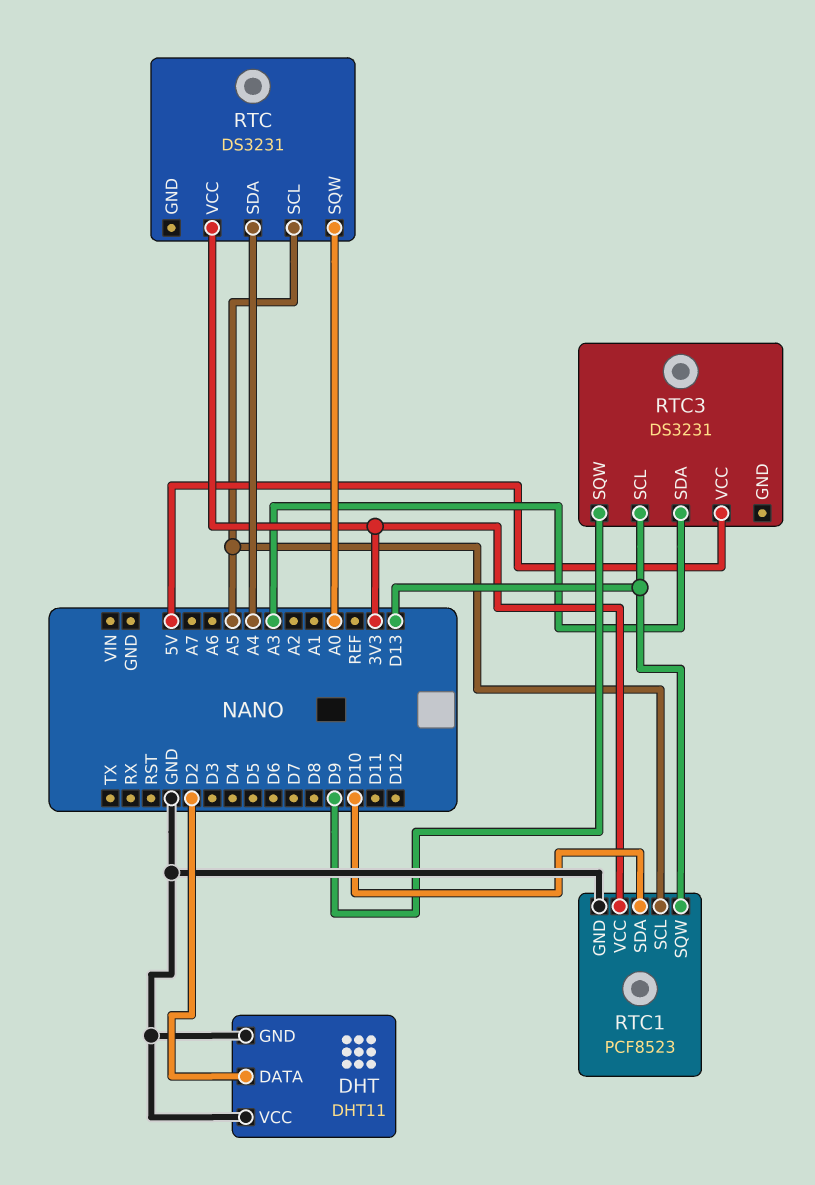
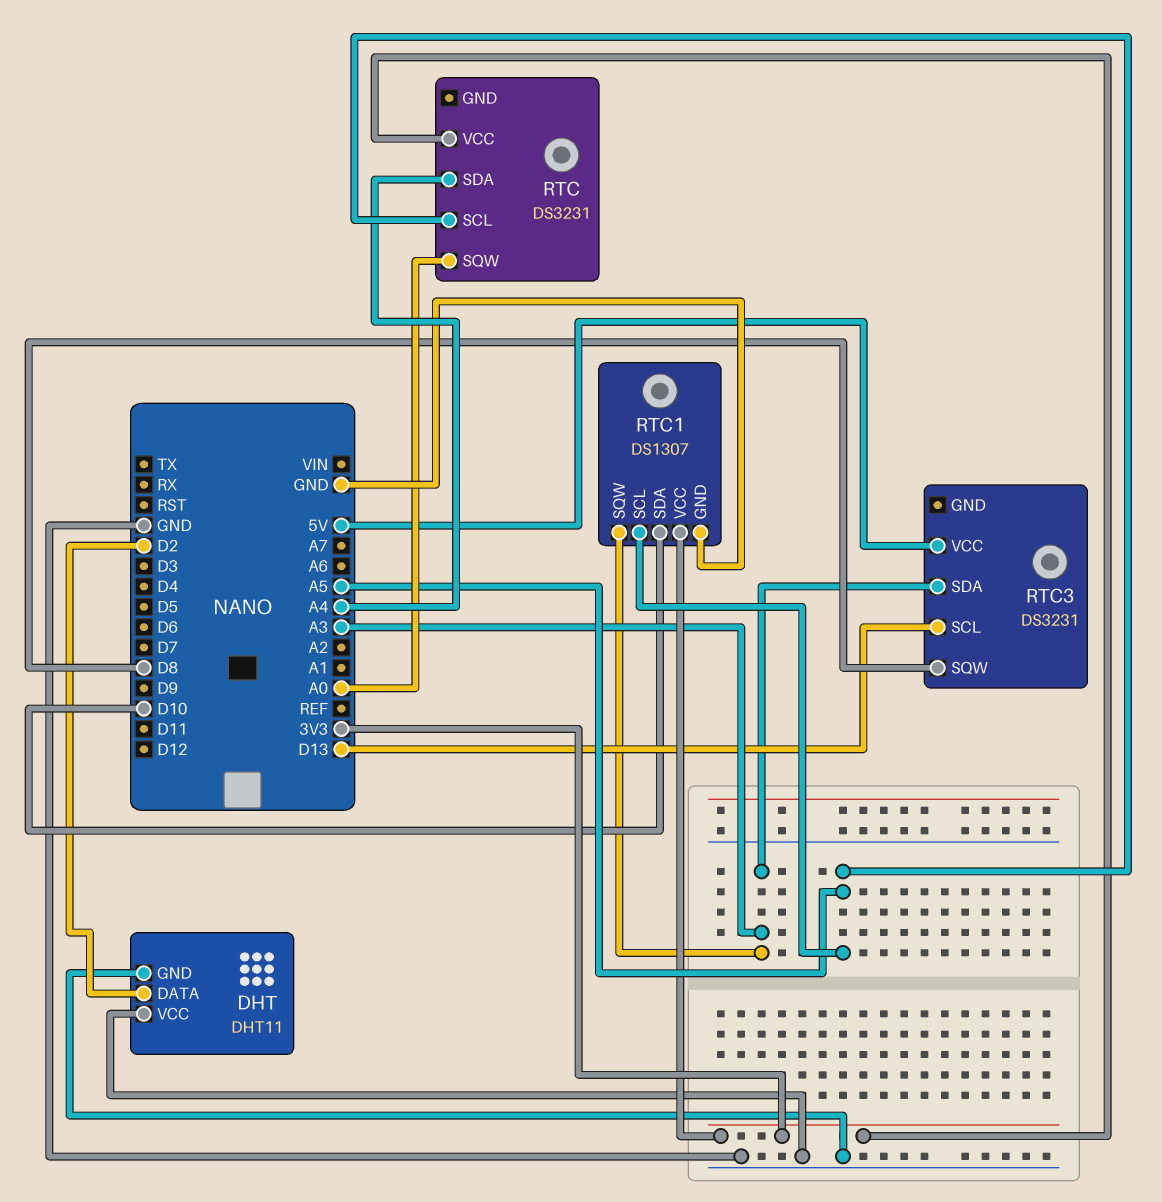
RTC1: PCF8523 -> DS1307
RTC1 pin SQW: D13 -> A3
RTC3 pin SQW: D9 -> D8

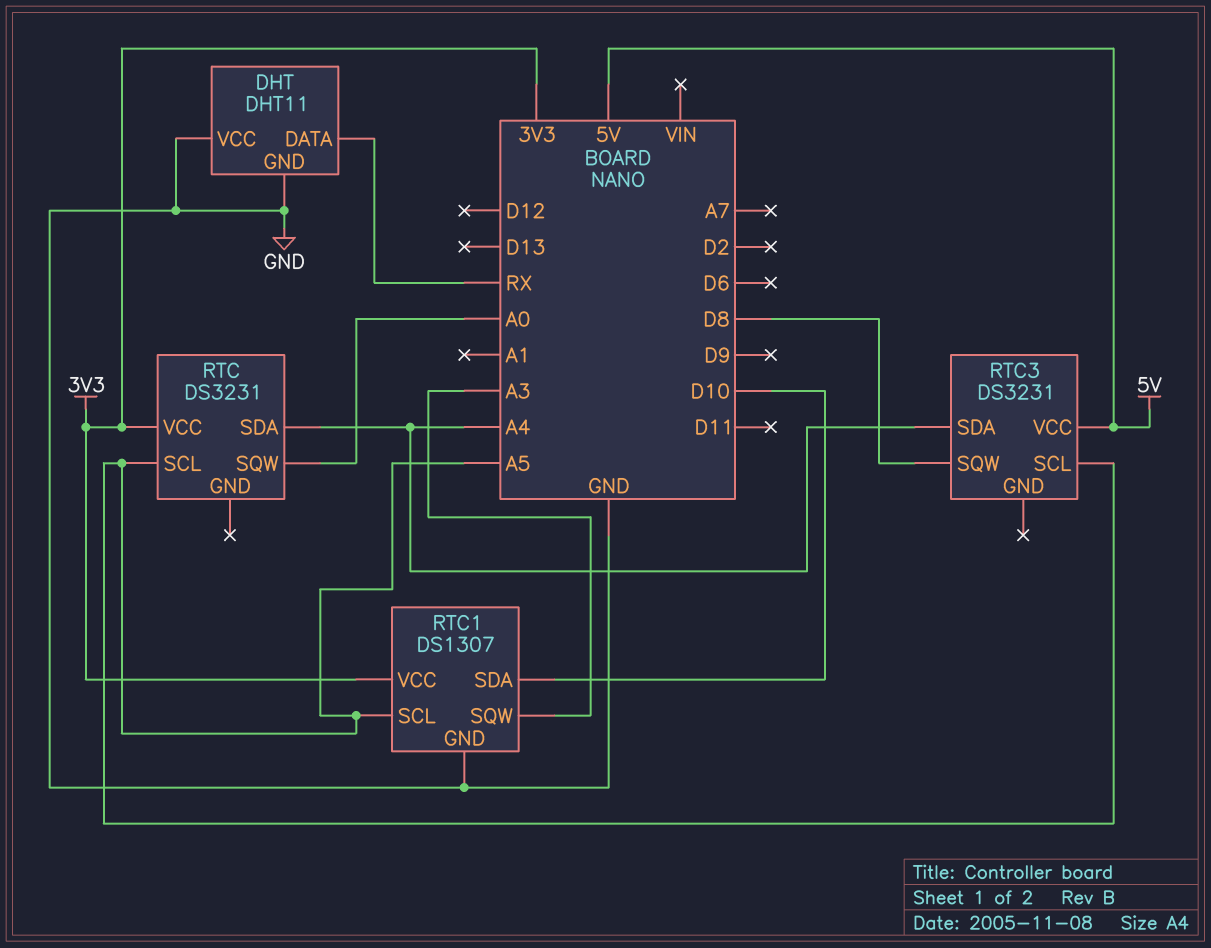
DHT pin DATA: D2 -> RX
RTC3 pin SCL: D13 -> A5
RTC3 pin SDA: A3 -> A4

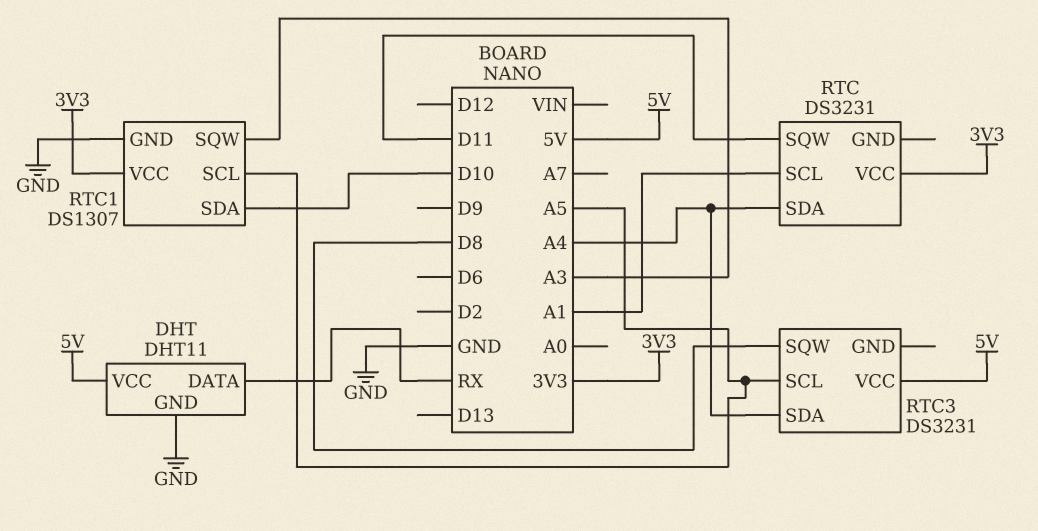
DHT pin VCC: GND -> 5V
RTC pin SCL: A5 -> A1
RTC pin SQW: A0 -> D11

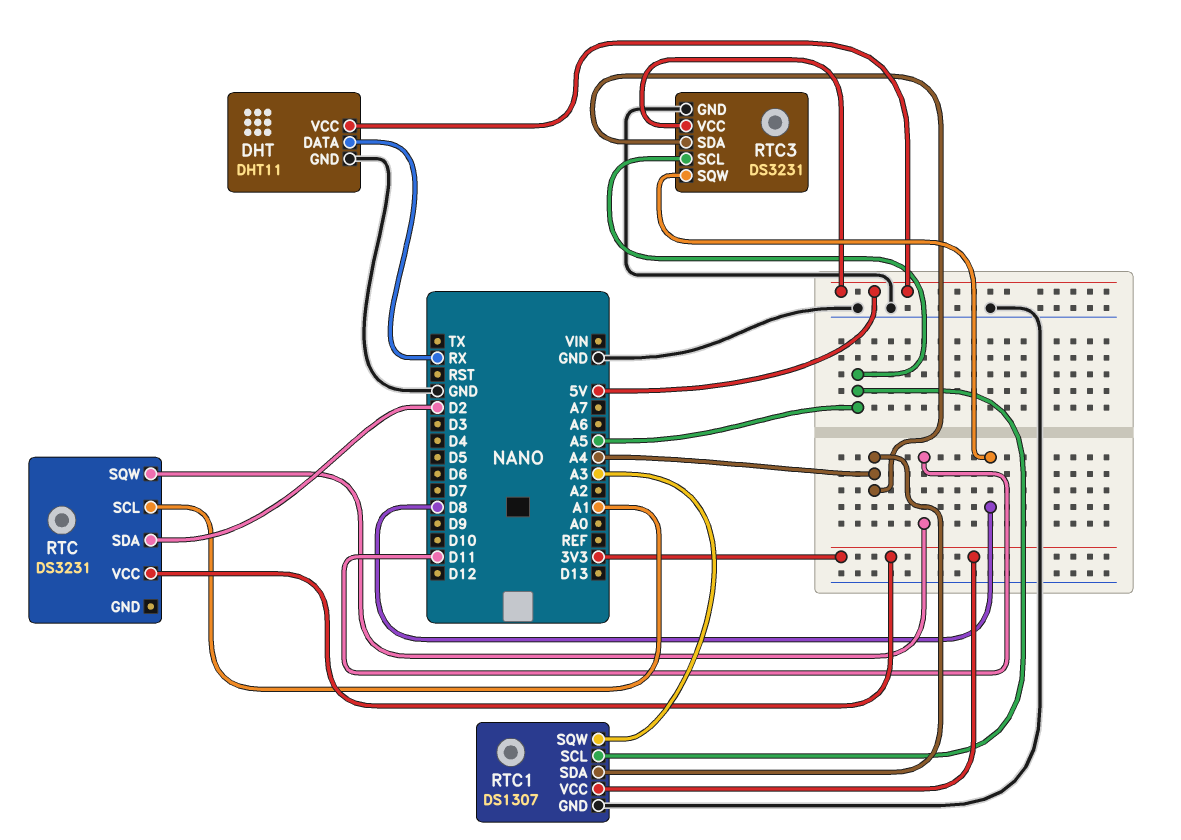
RTC pin SDA: A4 -> D2
RTC1 pin SDA: D10 -> A4
RTC3 pin GND: none -> GND

